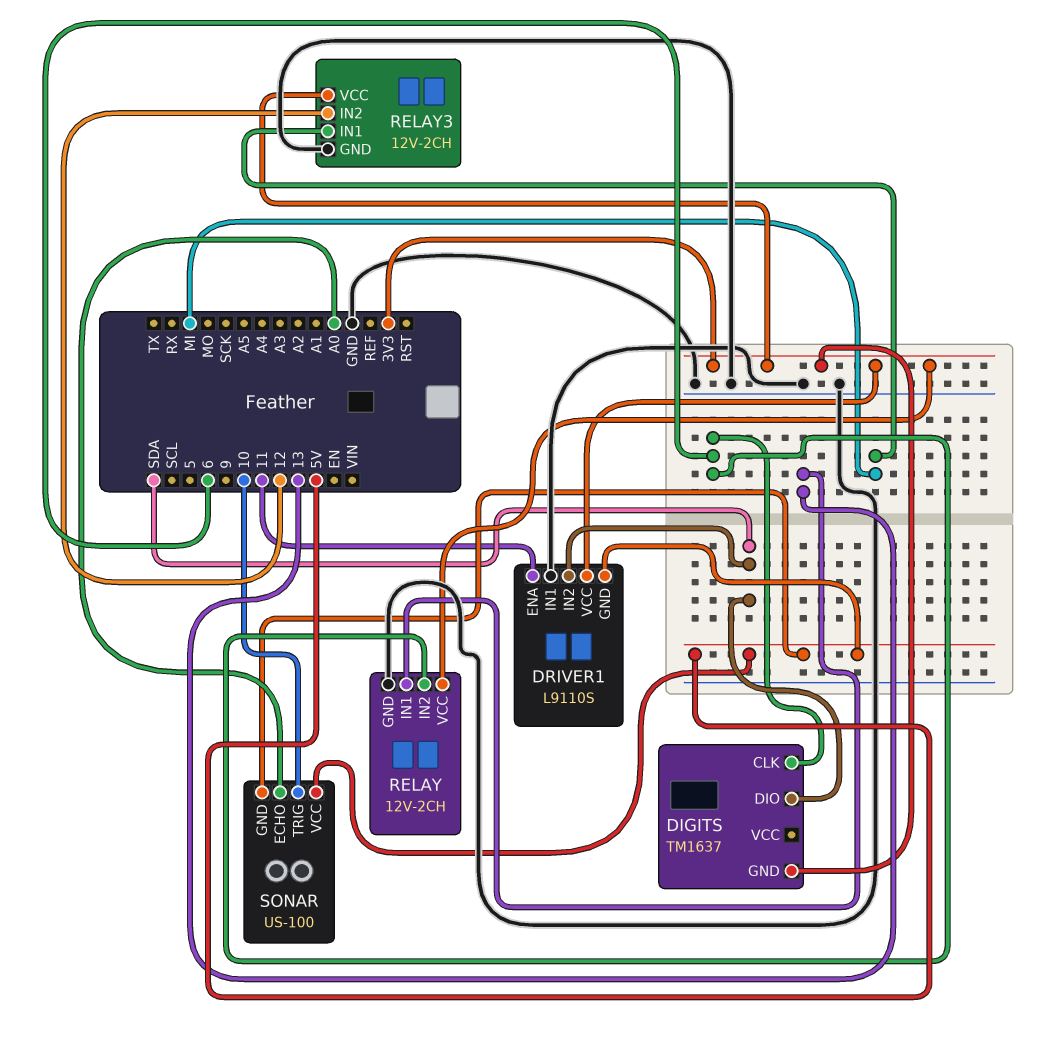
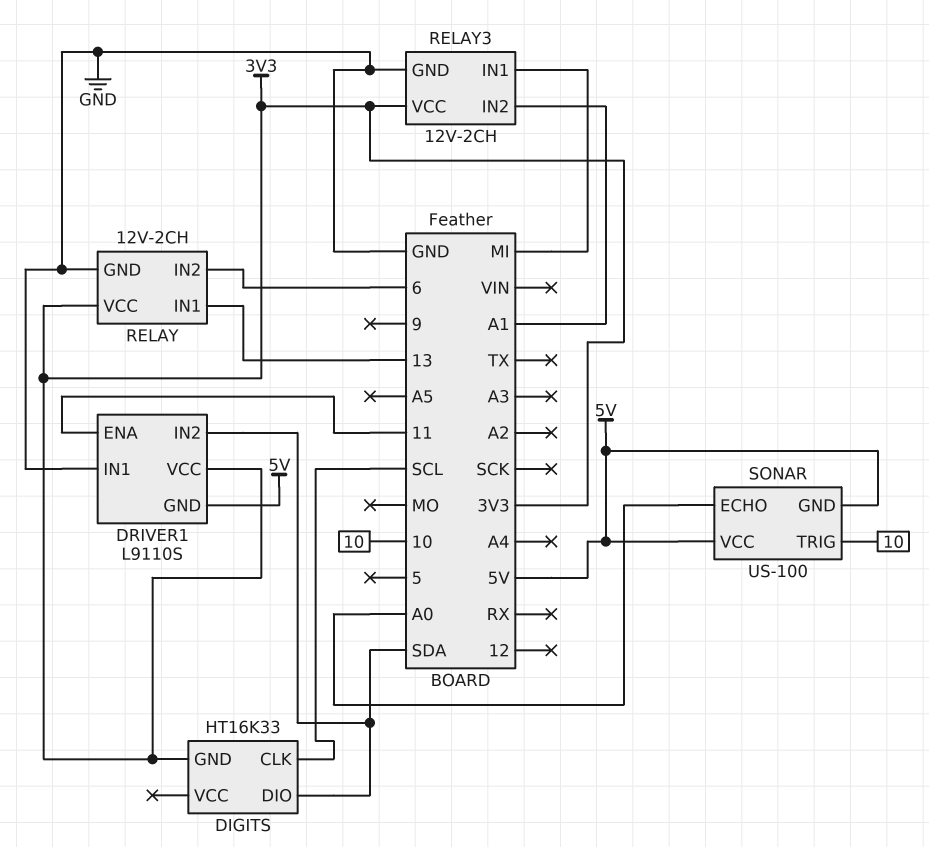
DIGITS: TM1637 -> HT16K33
DIGITS pin CLK: 6 -> SCL
RELAY3 pin IN2: 12 -> A1

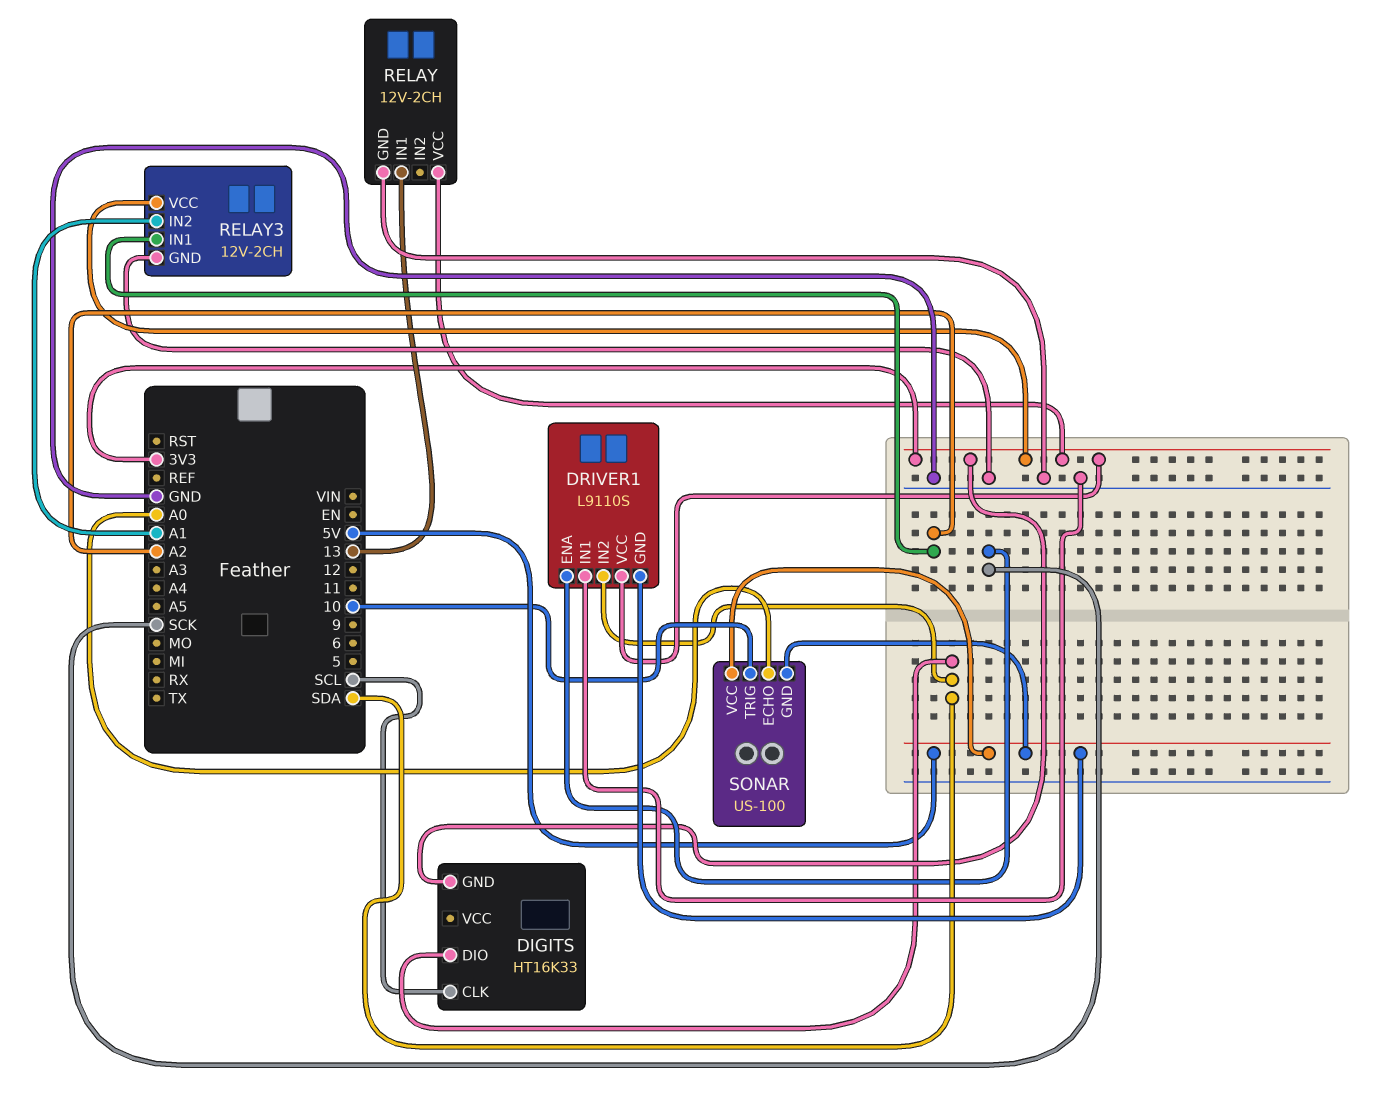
DRIVER1 pin ENA: 11 -> SCK
RELAY pin IN2: 6 -> none
RELAY3 pin IN1: MI -> A2

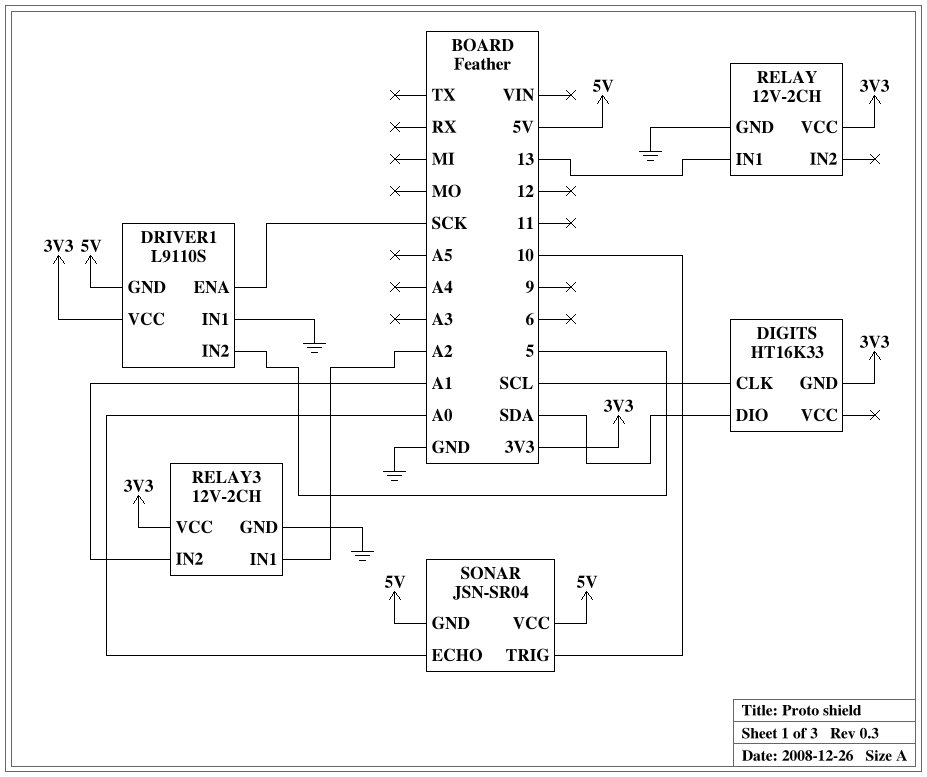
DRIVER1 pin IN2: SDA -> 5
SONAR: US-100 -> JSN-SR04

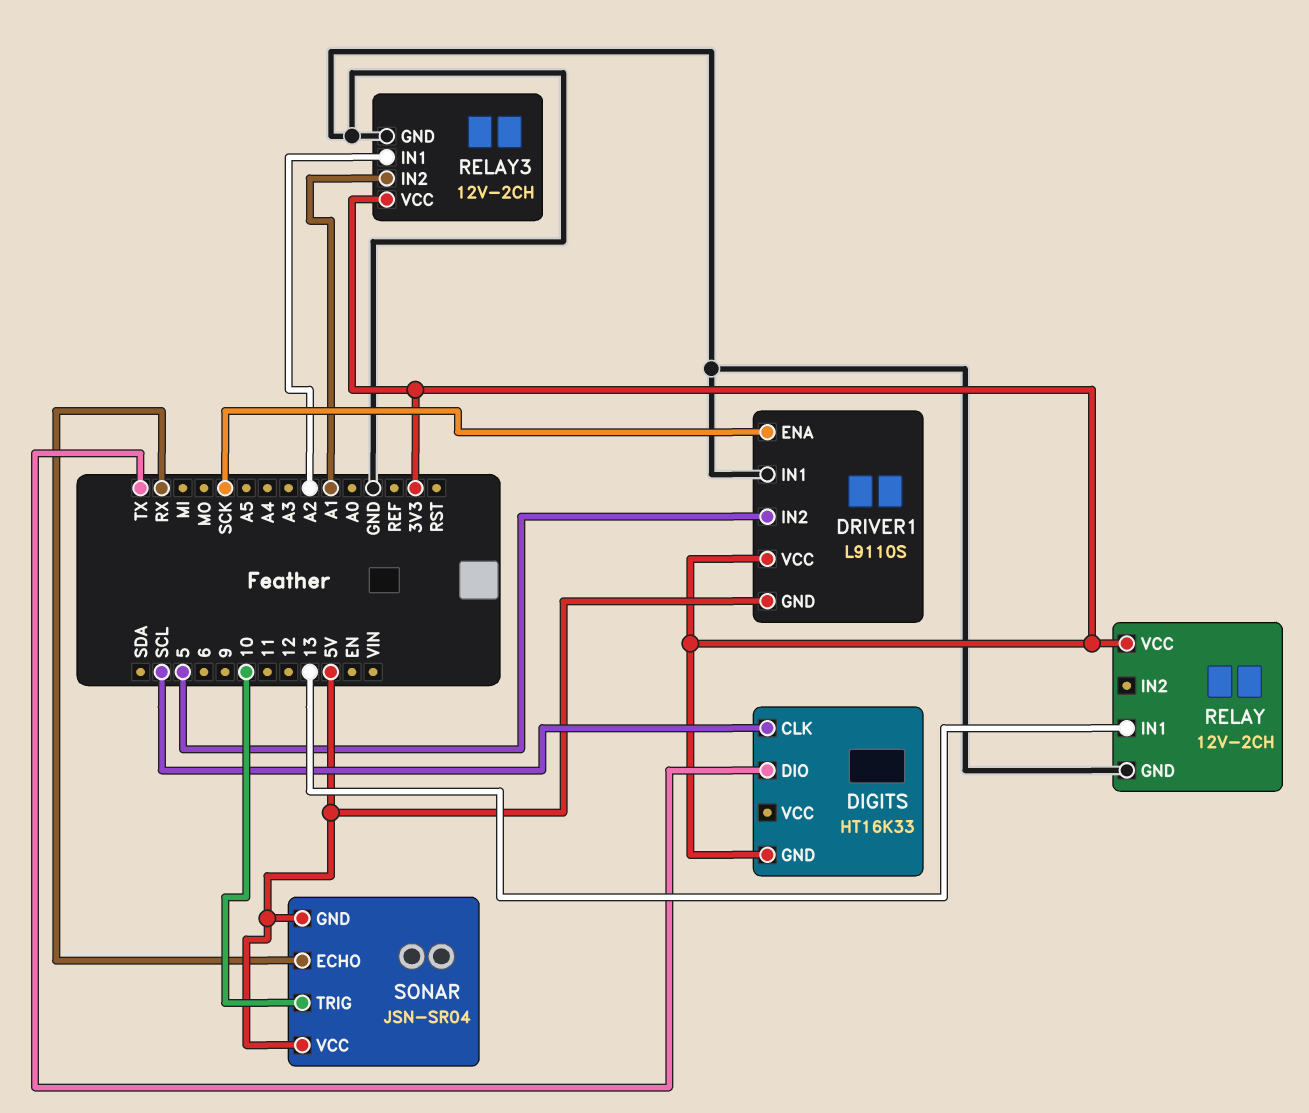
DIGITS pin DIO: SDA -> TX
SONAR pin ECHO: A0 -> RX

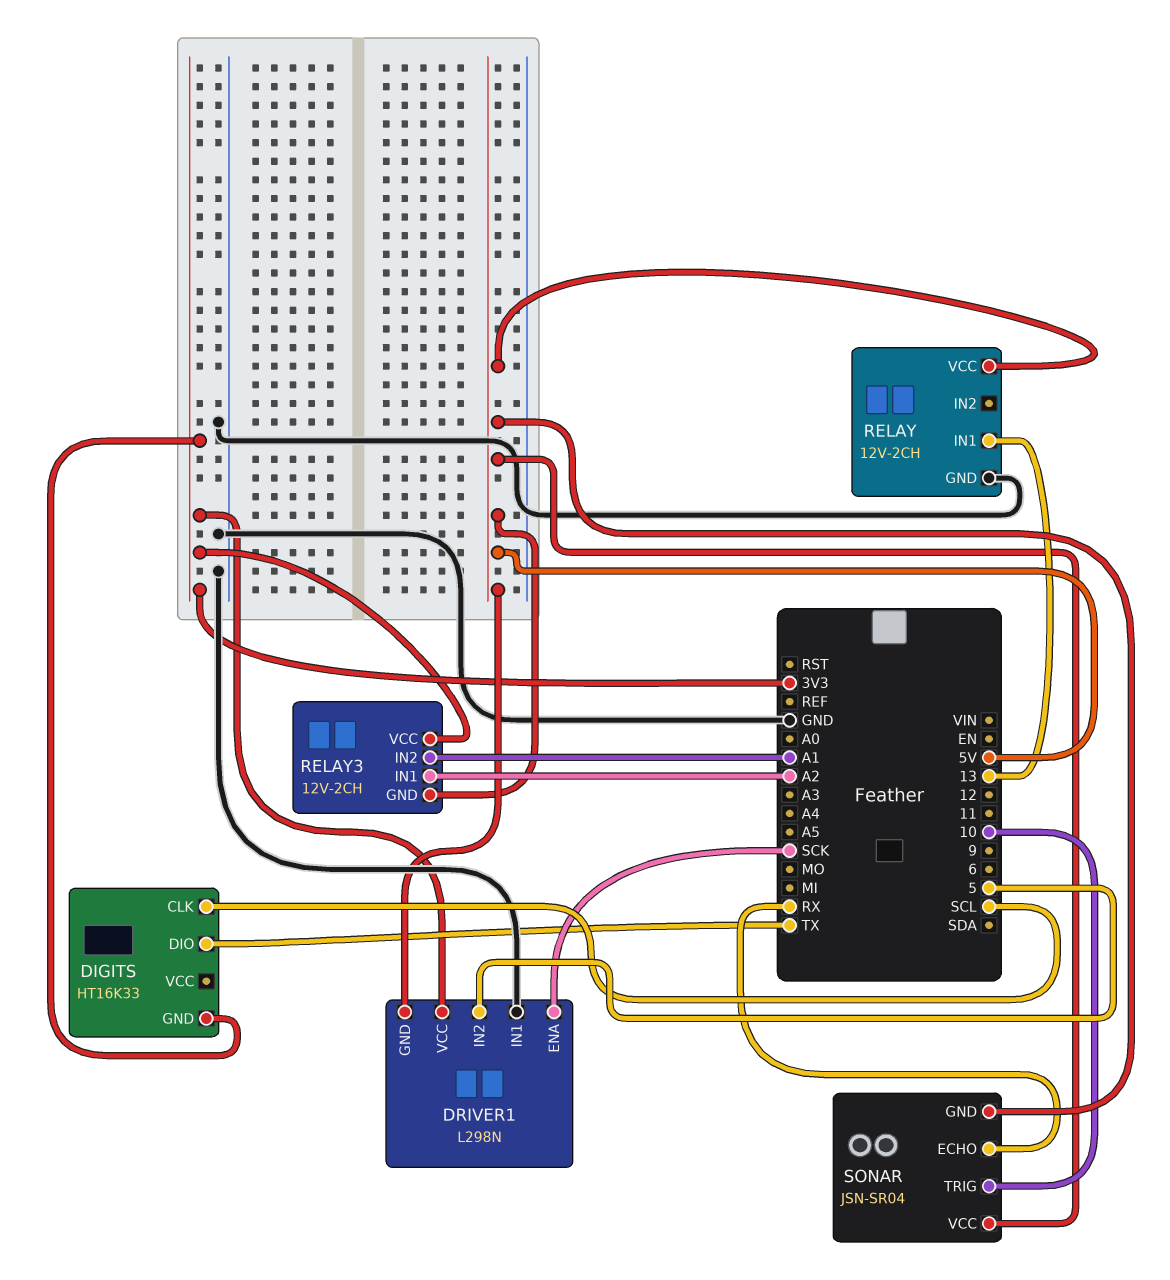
DRIVER1: L9110S -> L298N
RELAY pin VCC: 3V3 -> 5V
RELAY3 pin GND: GND -> 5V

